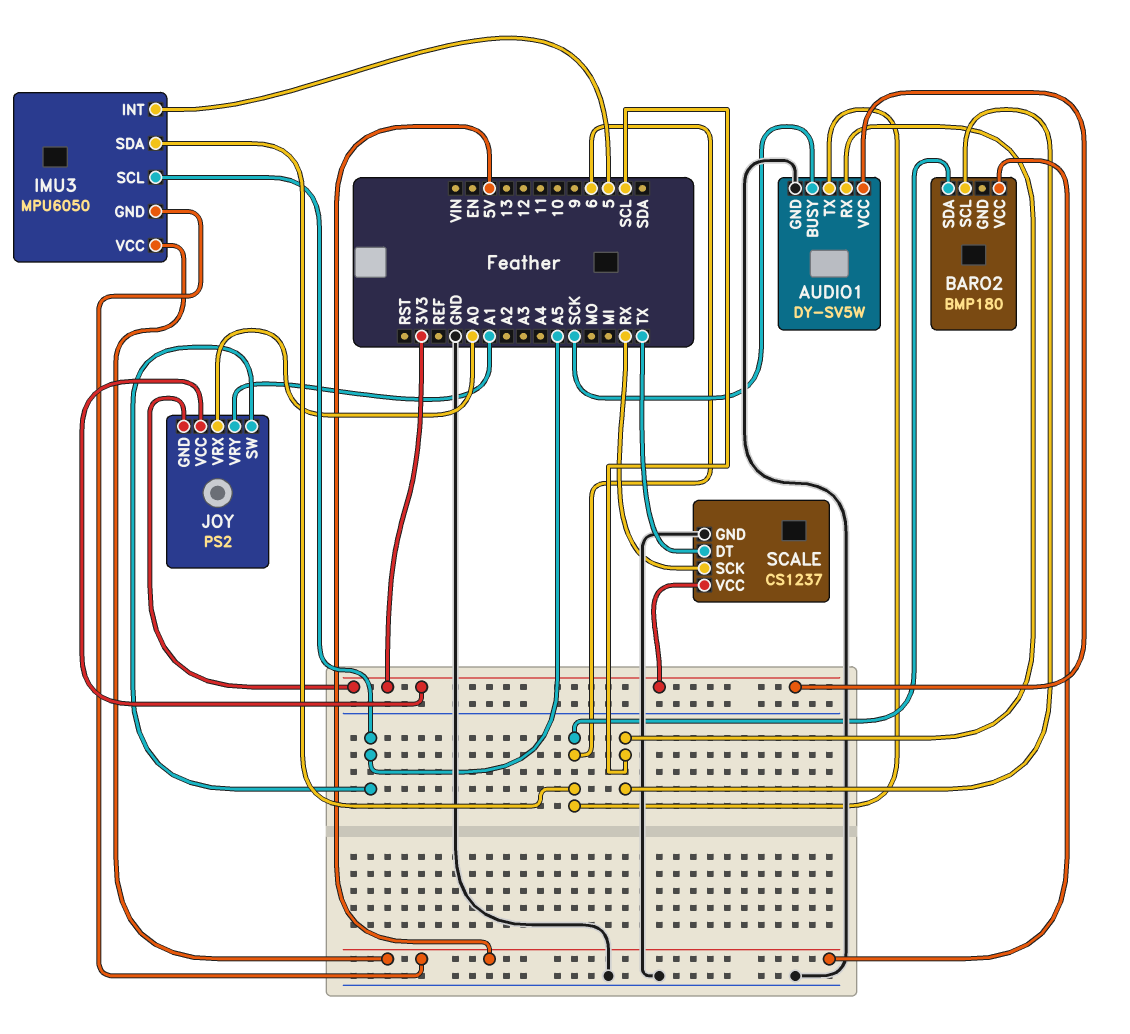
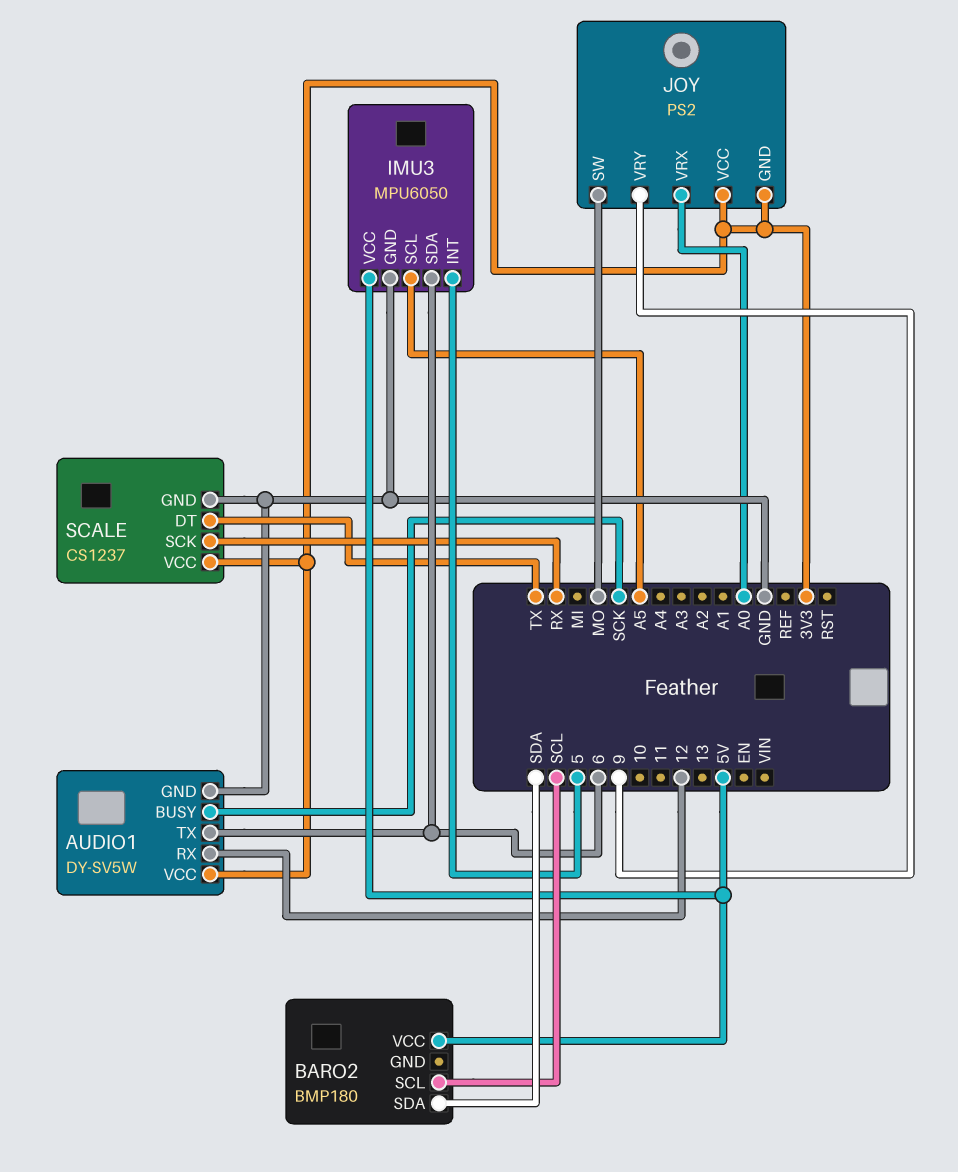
AUDIO1 pin RX: SCL -> 12
BARO2 pin SDA: 6 -> SDA
IMU3 pin GND: 5V -> GND
JOY pin SW: A5 -> MO
JOY pin VRY: A1 -> 9

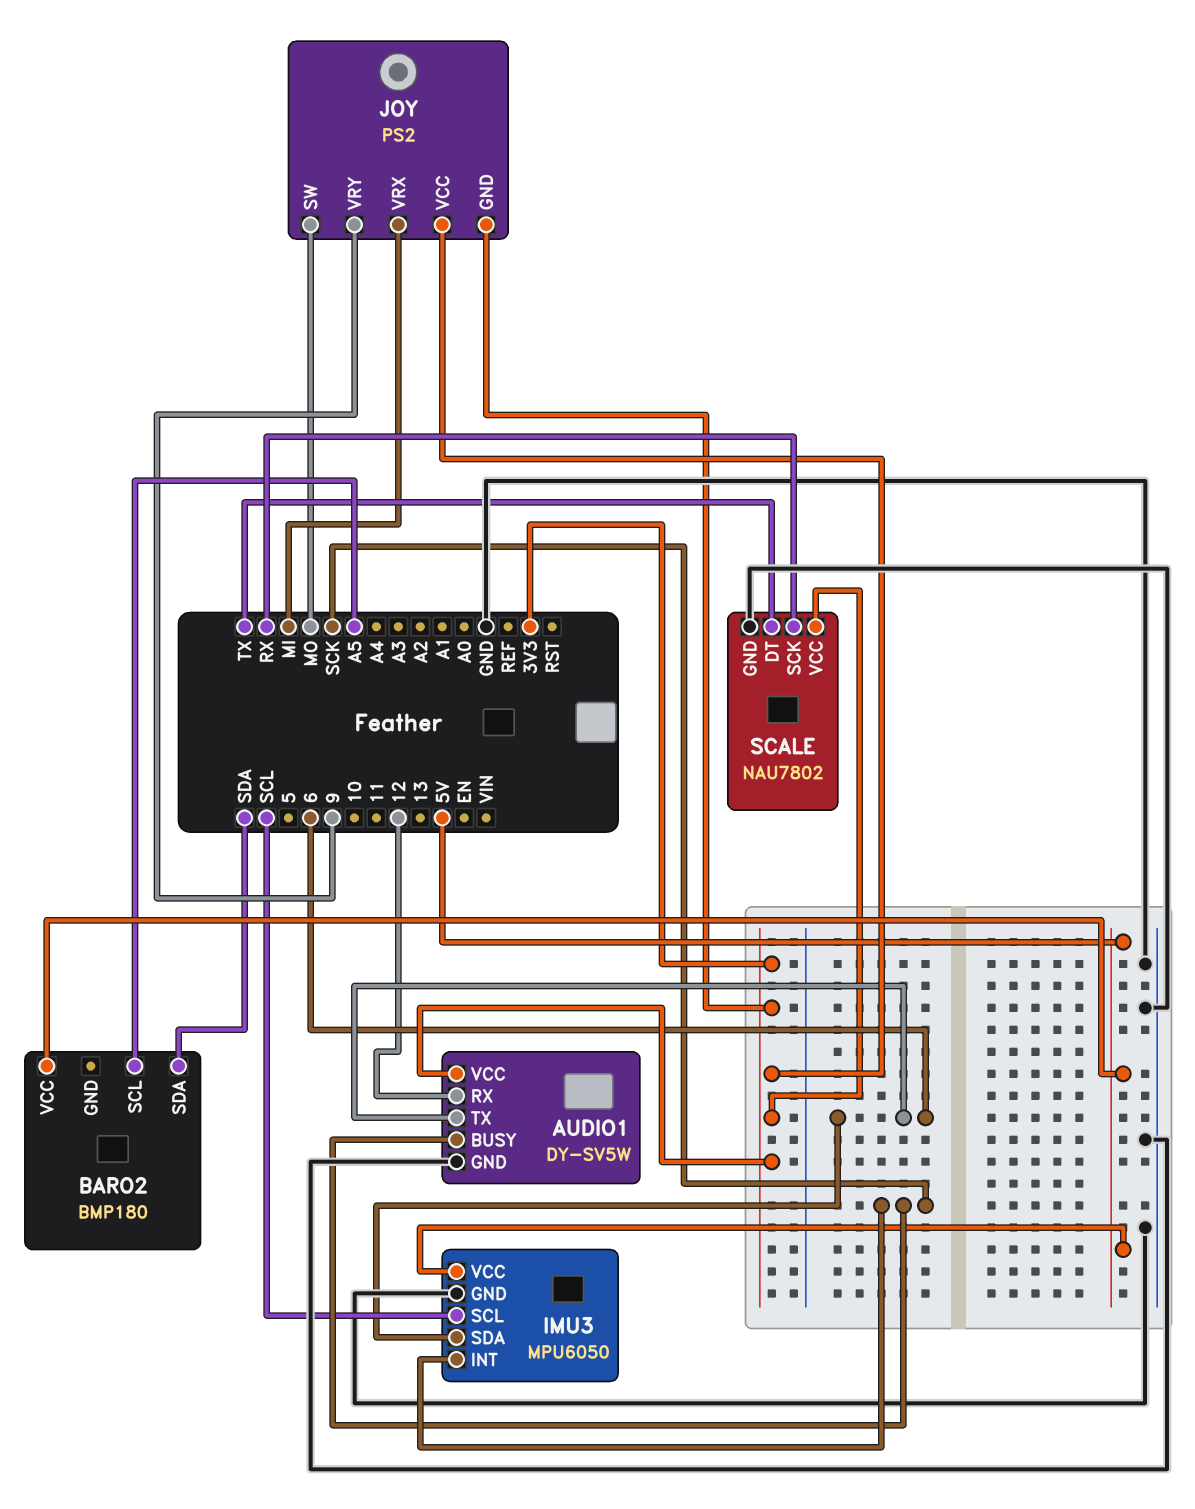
BARO2 pin SCL: SCL -> A5
IMU3 pin INT: 5 -> SCK
IMU3 pin SCL: A5 -> SCL
JOY pin VRX: A0 -> MI
SCALE: CS1237 -> NAU7802

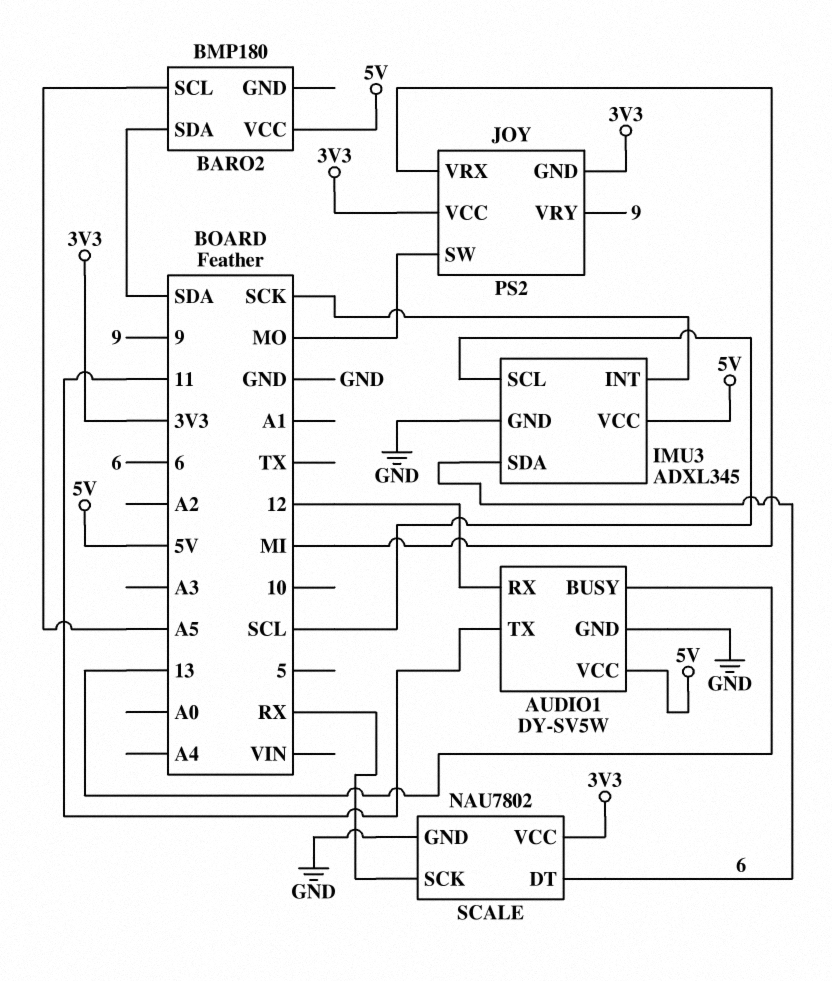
AUDIO1 pin BUSY: SCK -> 13
AUDIO1 pin TX: 6 -> 11
AUDIO1 pin VCC: 3V3 -> 5V
IMU3: MPU6050 -> ADXL345
SCALE pin DT: TX -> 6

